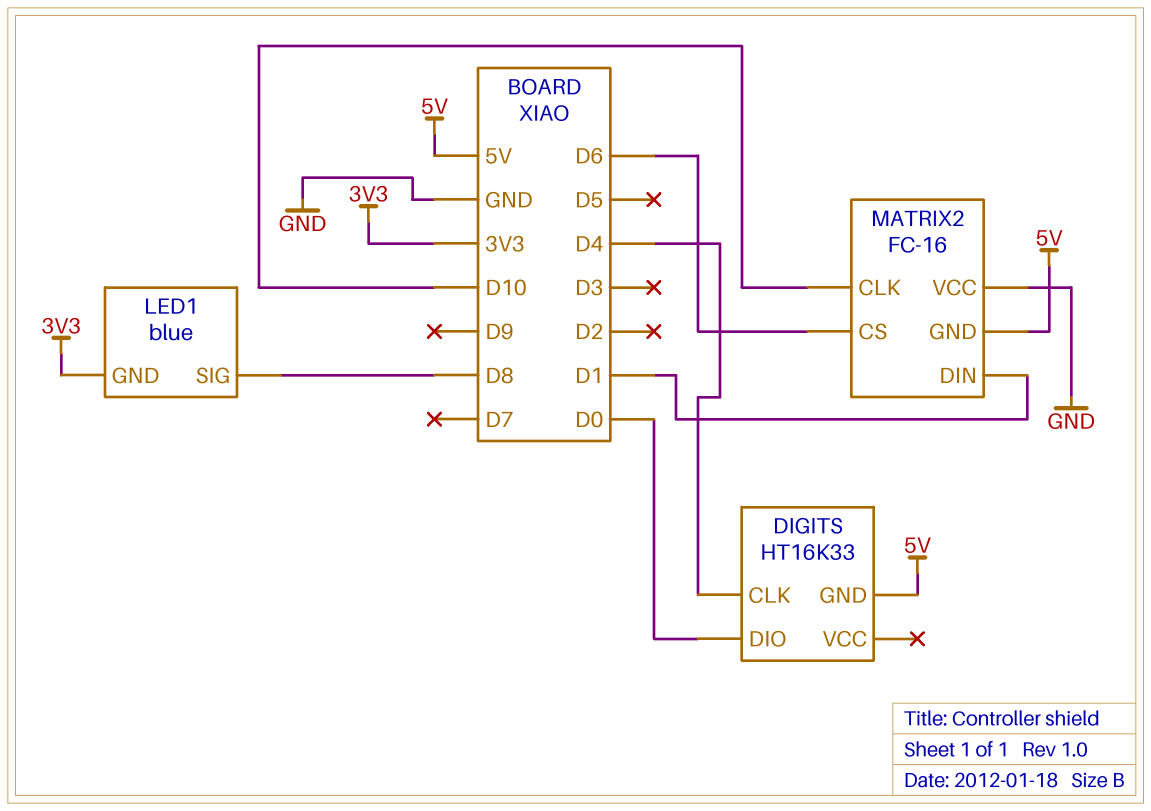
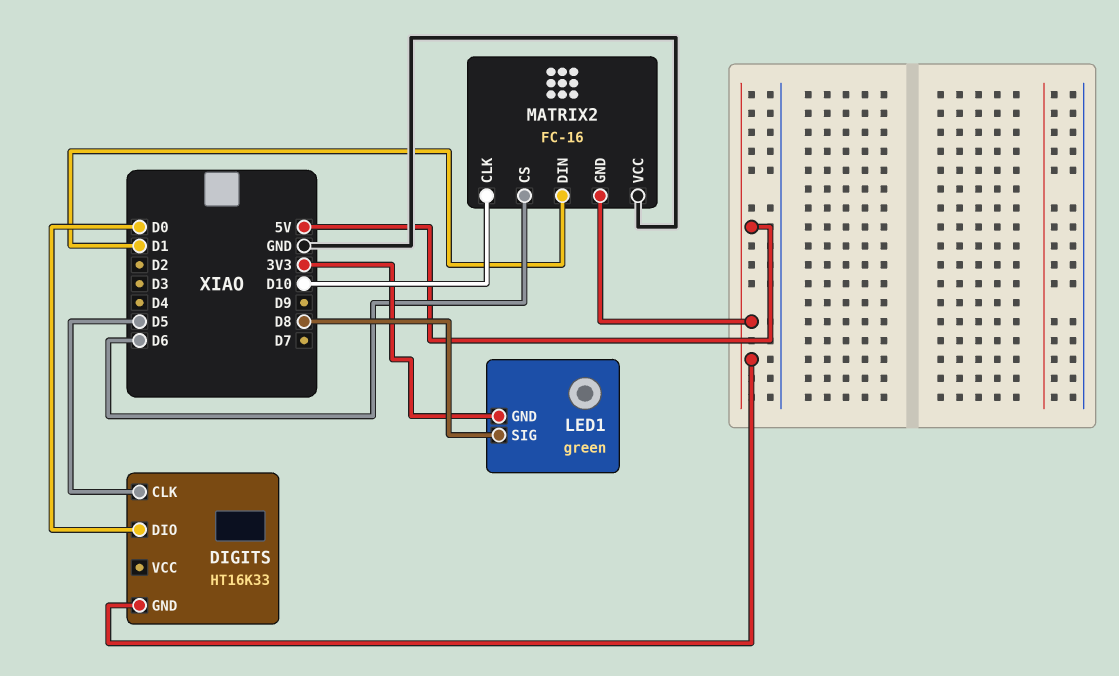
DIGITS pin CLK: D4 -> D5
LED1: blue -> green

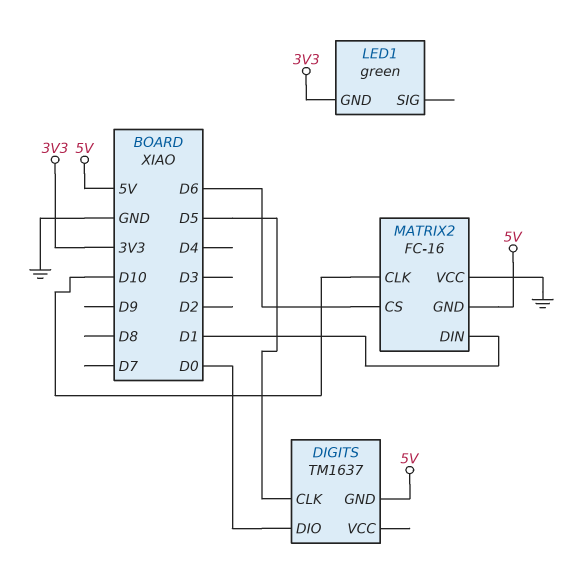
DIGITS: HT16K33 -> TM1637
LED1 pin SIG: D8 -> none

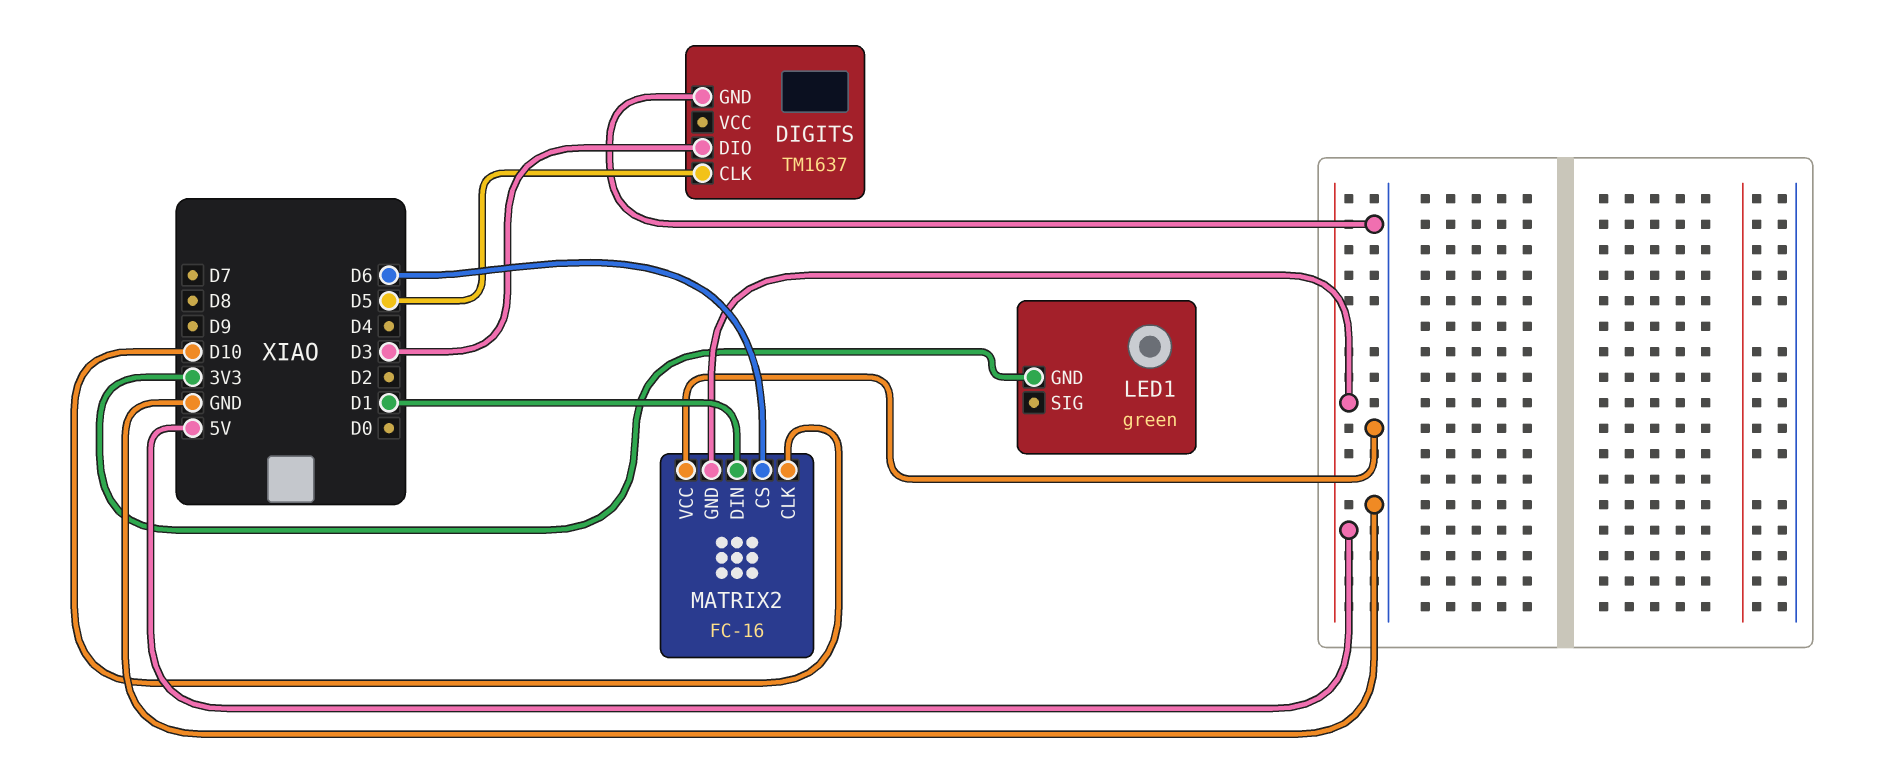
DIGITS pin DIO: D0 -> D3
DIGITS pin GND: 5V -> GND

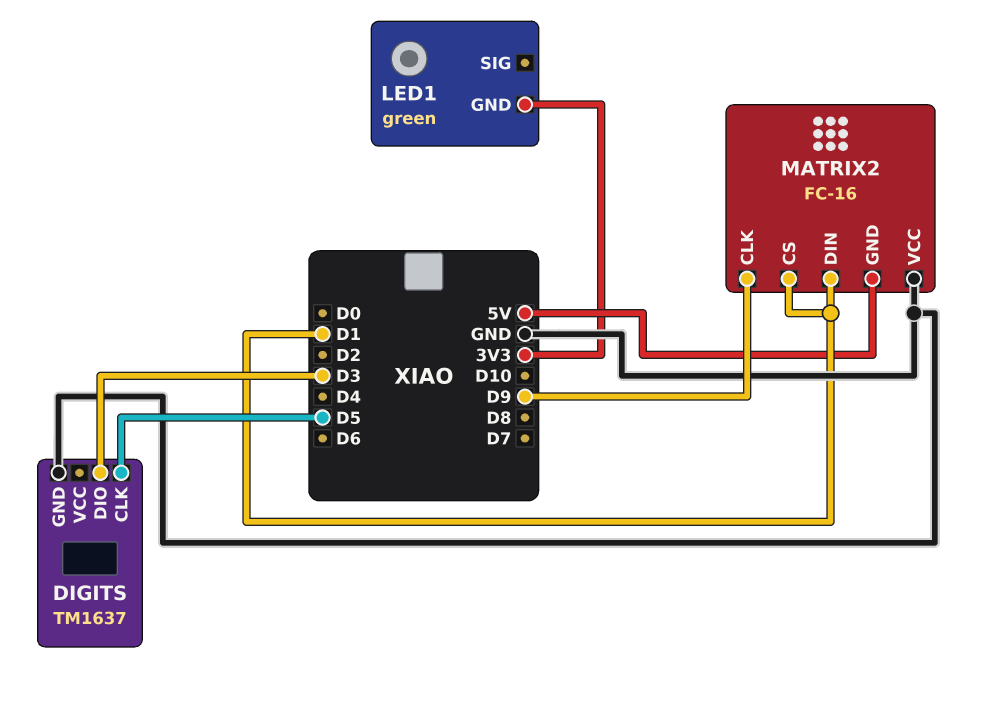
MATRIX2 pin CLK: D10 -> D9
MATRIX2 pin CS: D6 -> D1

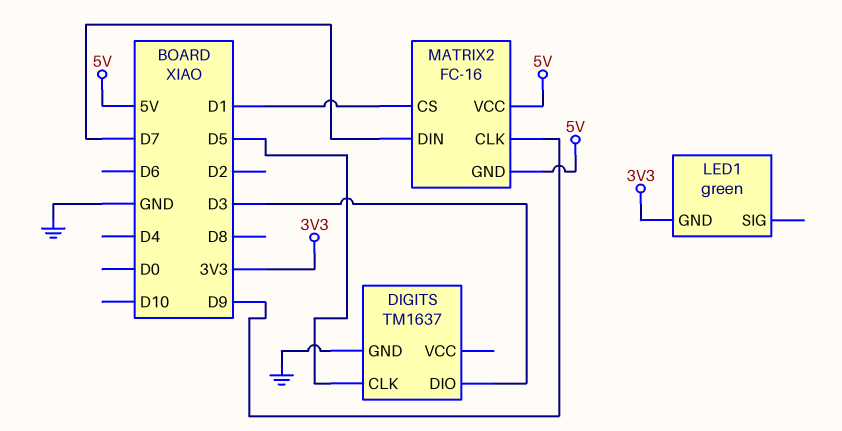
MATRIX2 pin DIN: D1 -> D7
MATRIX2 pin VCC: GND -> 5V

